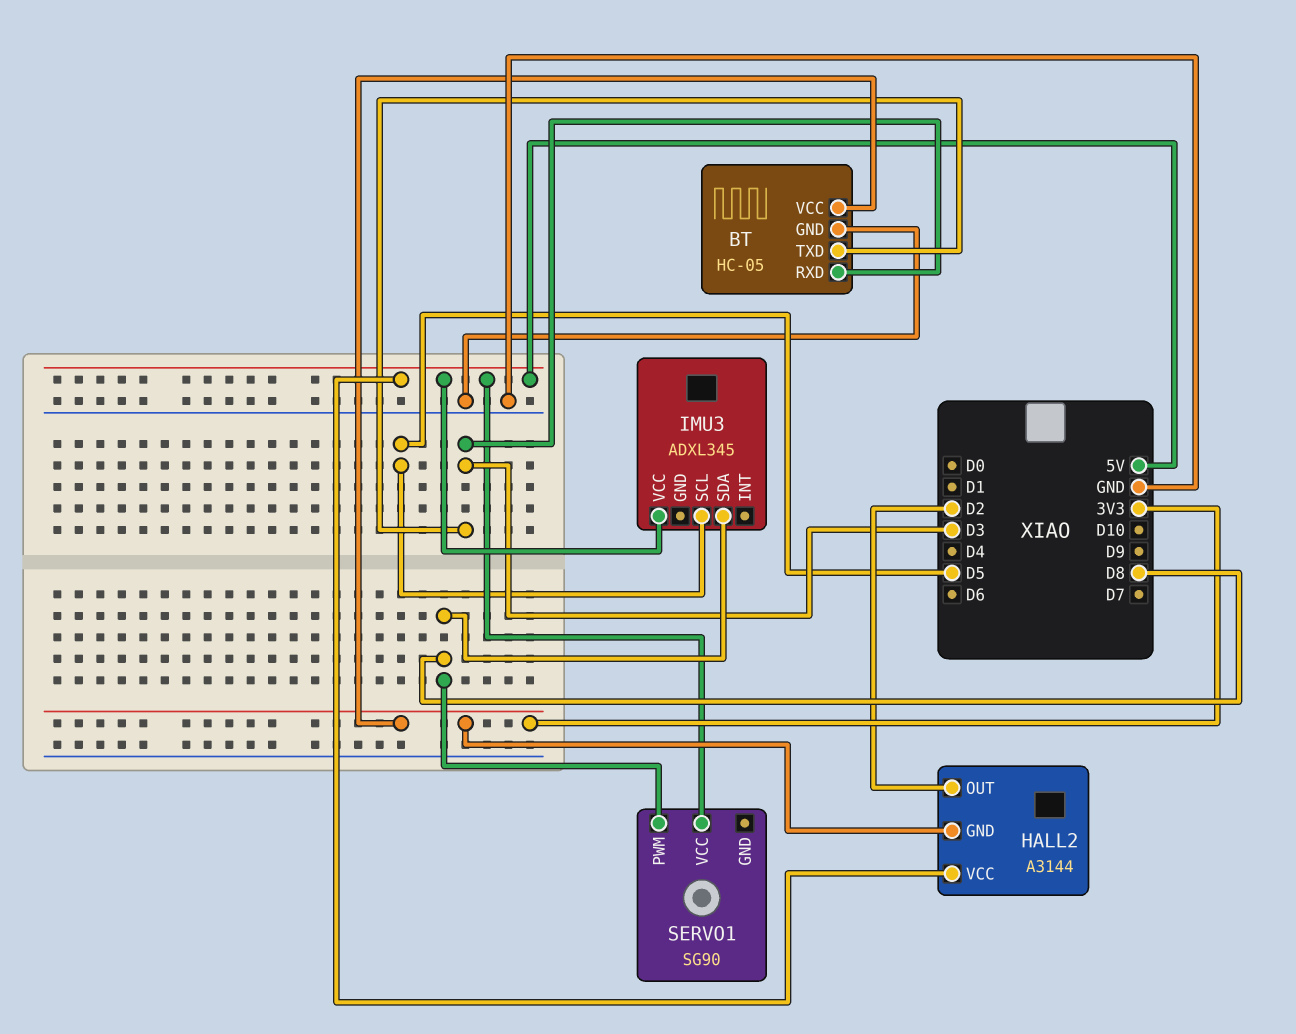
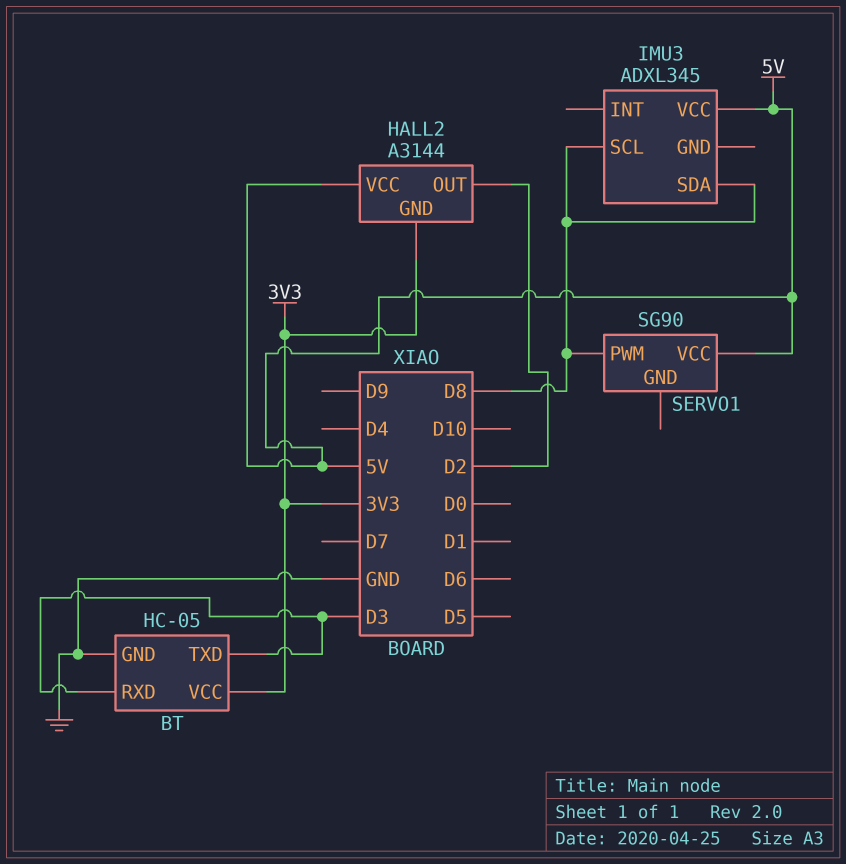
IMU3 pin SCL: D5 -> D8

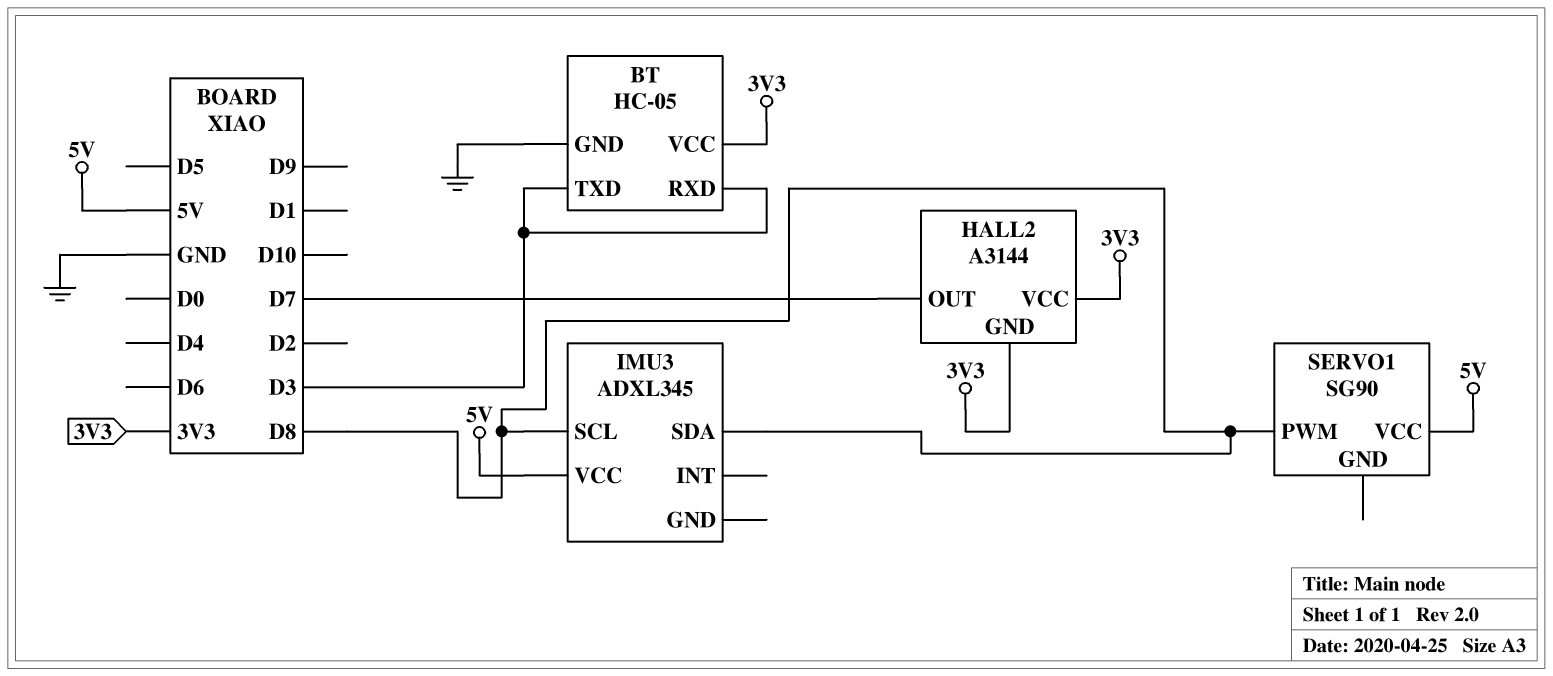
HALL2 pin OUT: D2 -> D7
HALL2 pin VCC: 5V -> 3V3

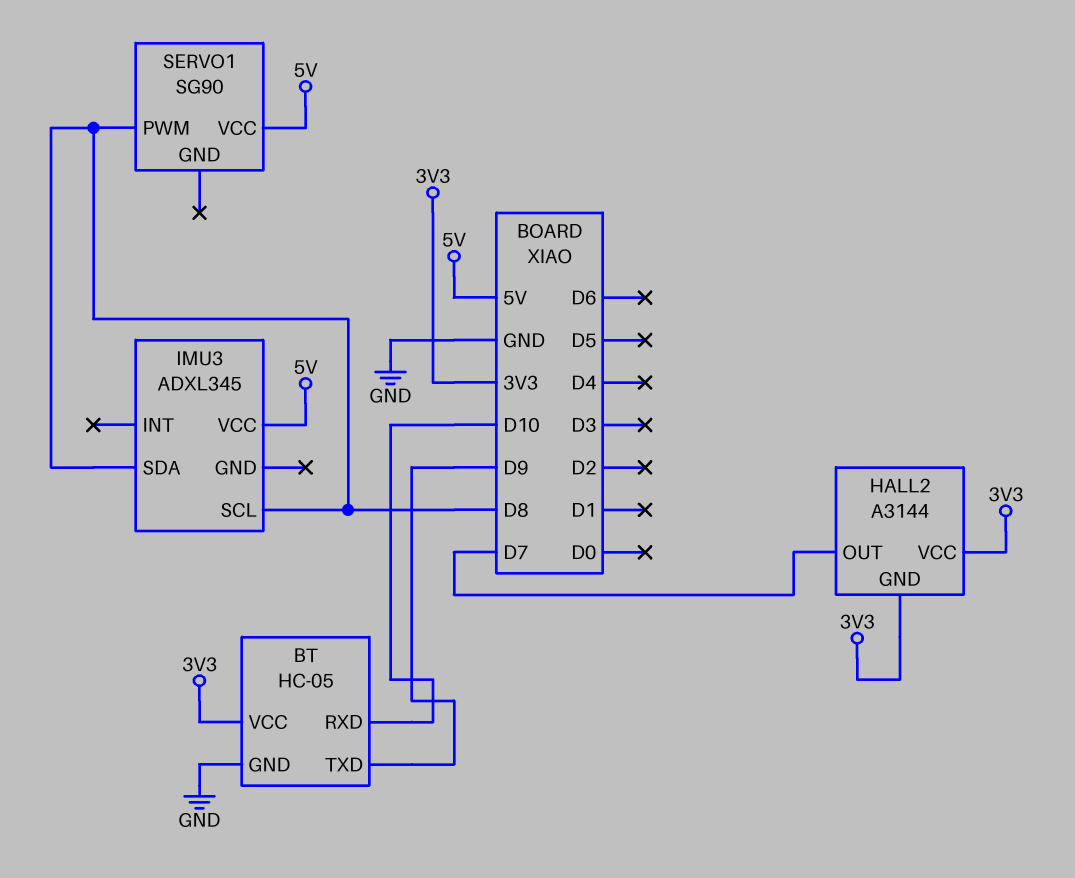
BT pin RXD: D3 -> D10
BT pin TXD: D3 -> D9

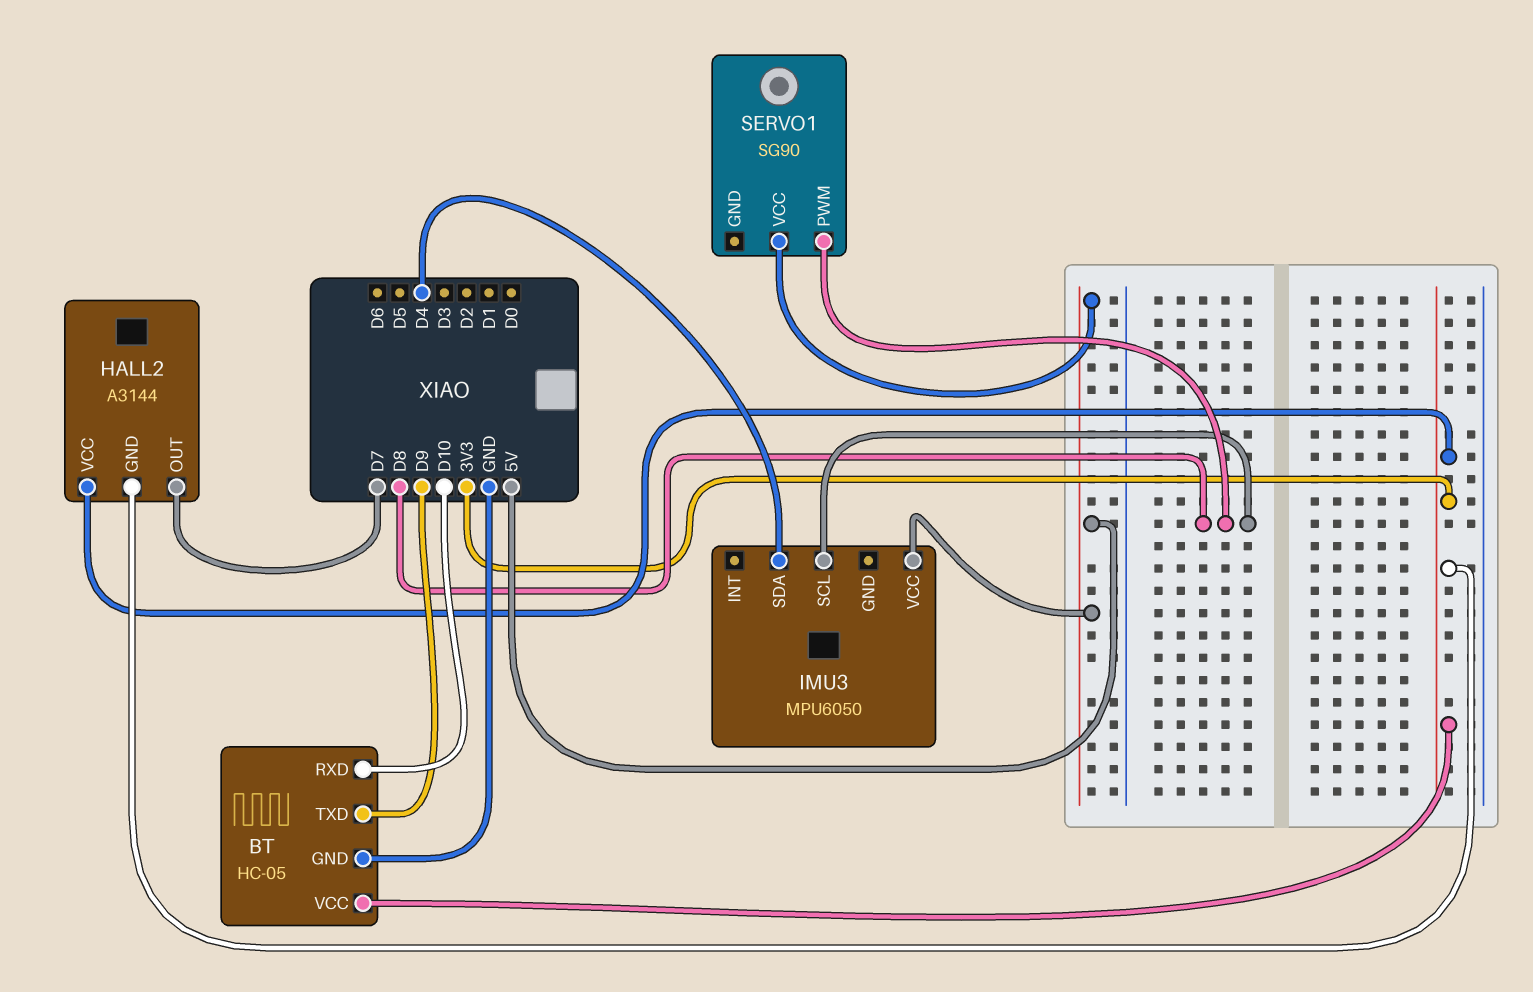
IMU3: ADXL345 -> MPU6050
IMU3 pin SDA: D8 -> D4

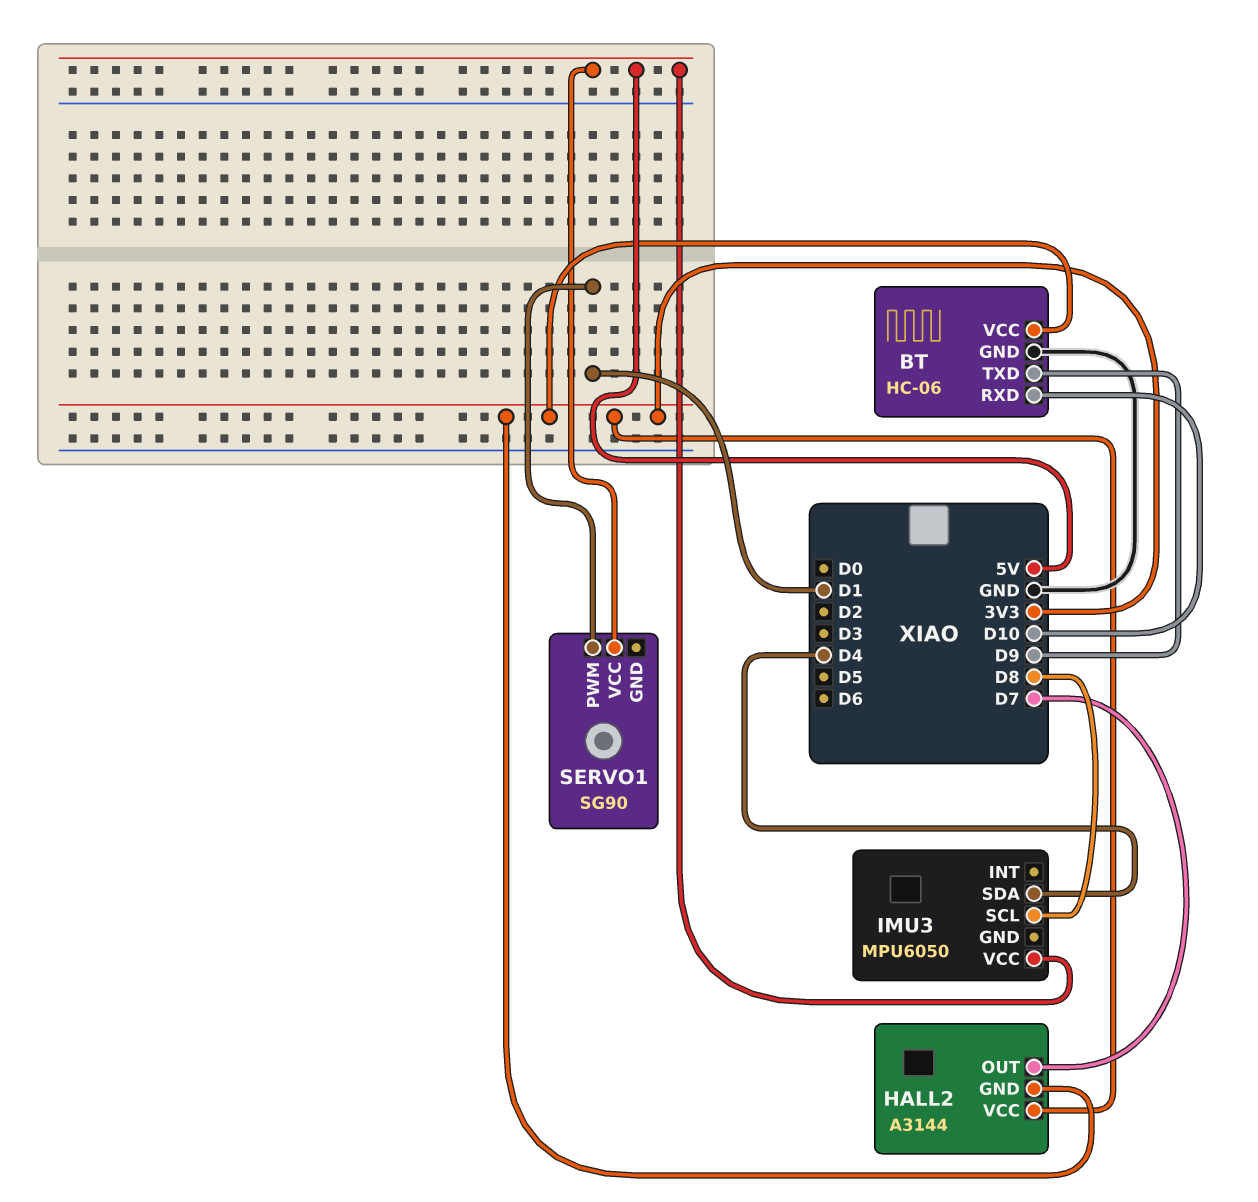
BT: HC-05 -> HC-06
SERVO1 pin PWM: D8 -> D1

